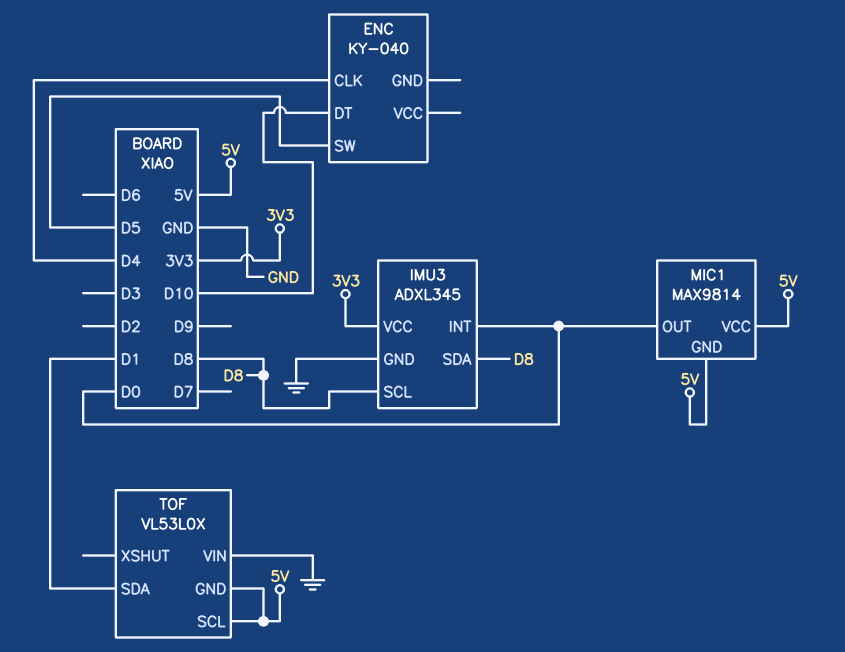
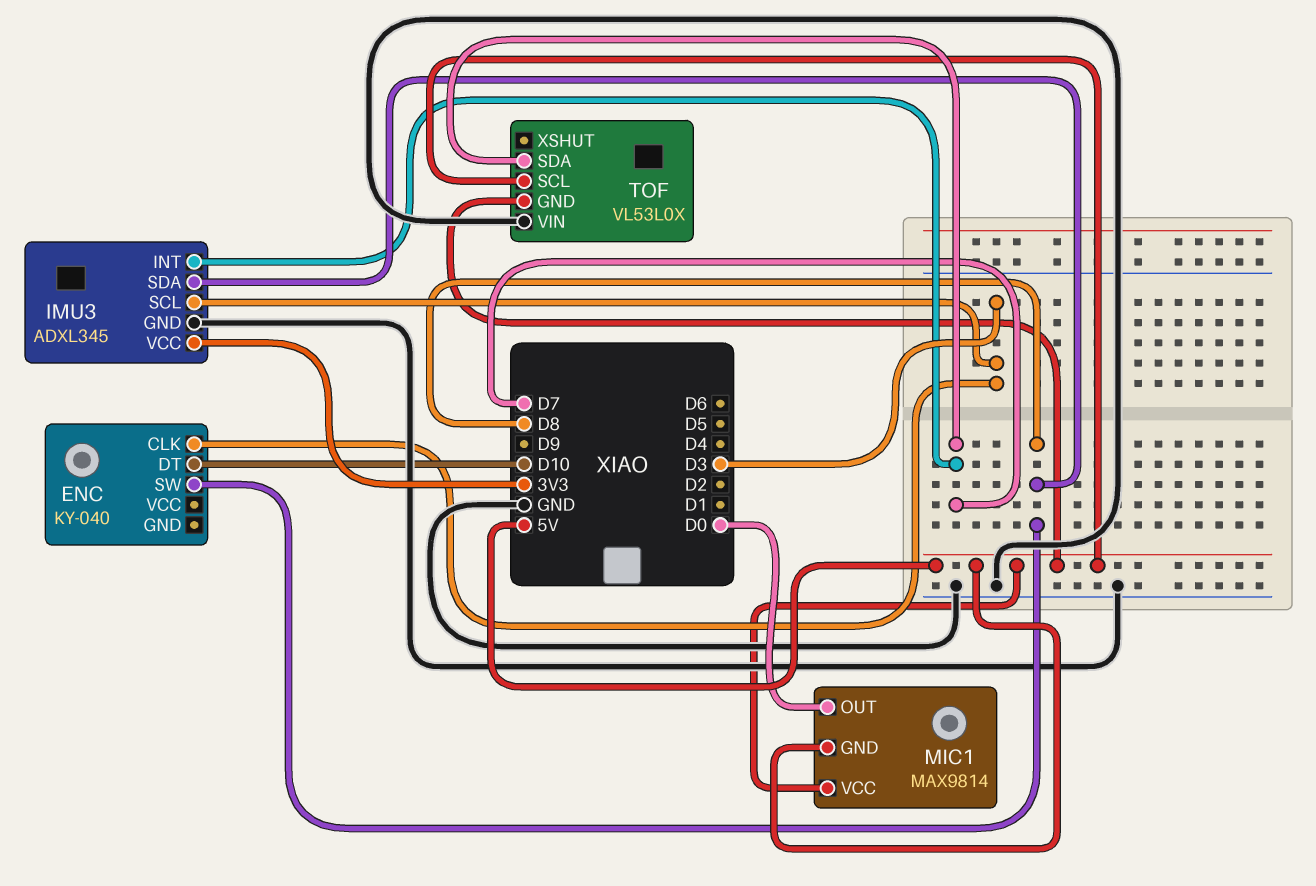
ENC pin CLK: D4 -> D3
ENC pin SW: D5 -> D8
IMU3 pin INT: D0 -> D7
IMU3 pin SCL: D8 -> D3
TOF pin SDA: D1 -> D7

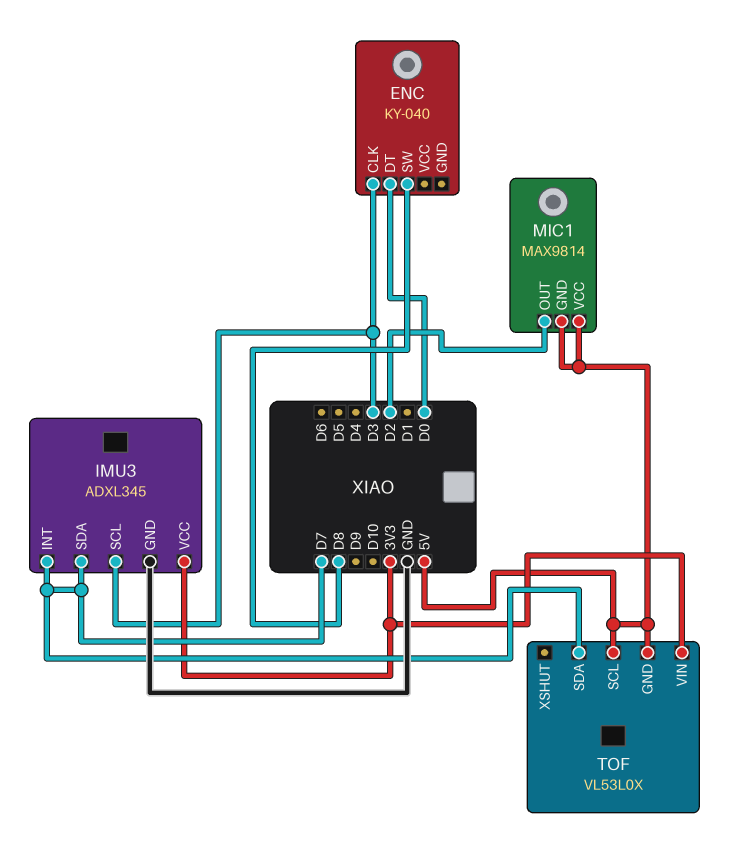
ENC pin DT: D10 -> D0
IMU3 pin SDA: D8 -> D7
MIC1 pin OUT: D0 -> D2
TOF pin VIN: GND -> 3V3

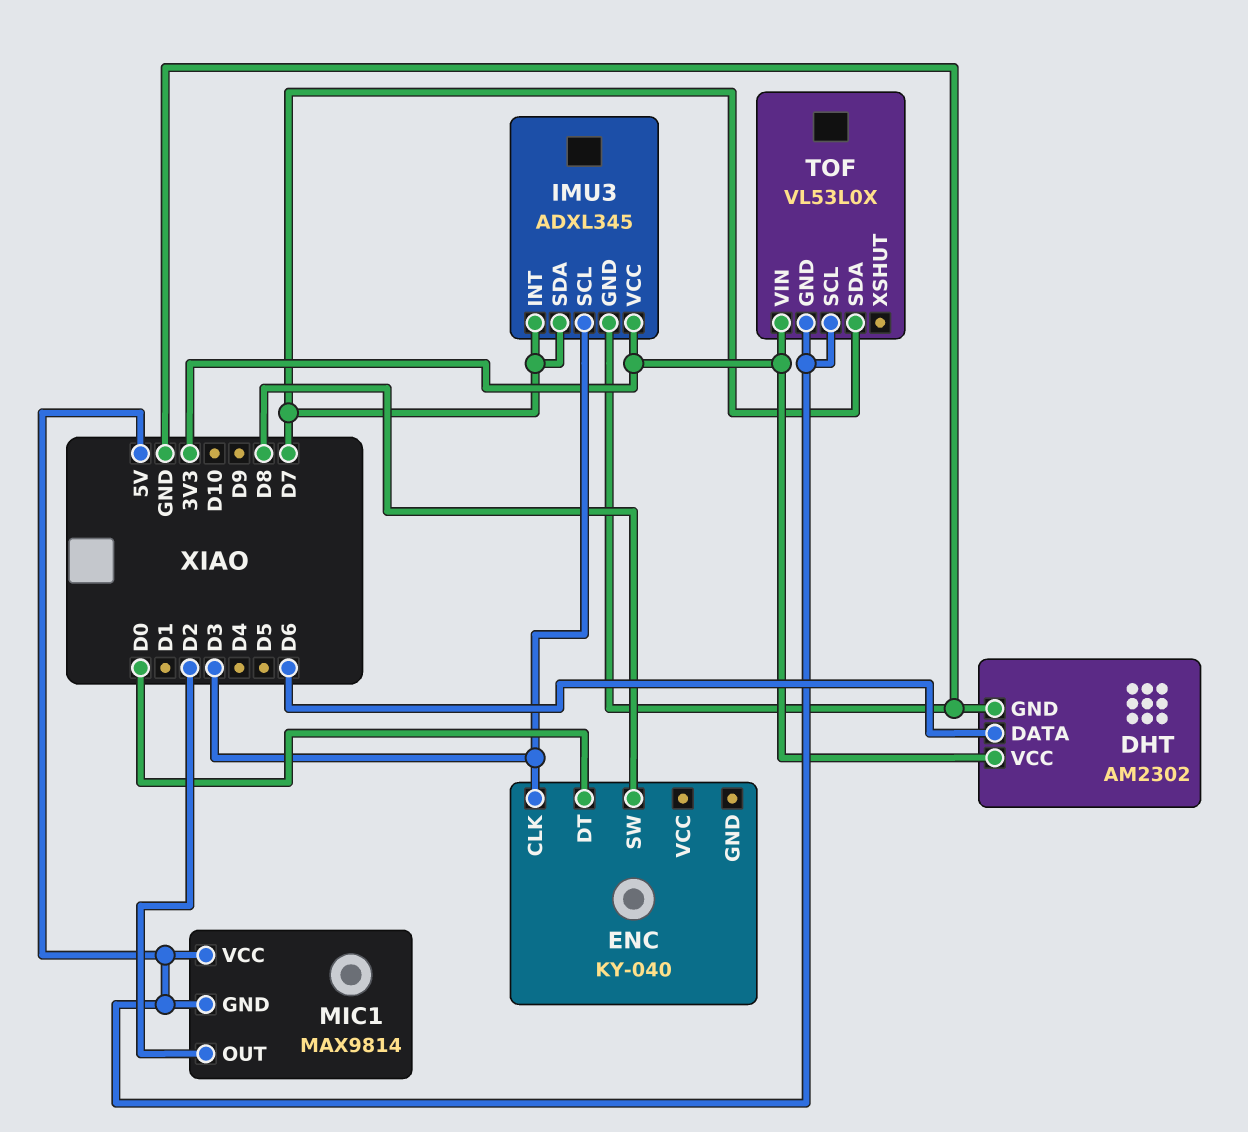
DHT: none -> AM2302
DHT pin DATA: none -> D6
DHT pin GND: none -> GND
DHT pin VCC: none -> 3V3

